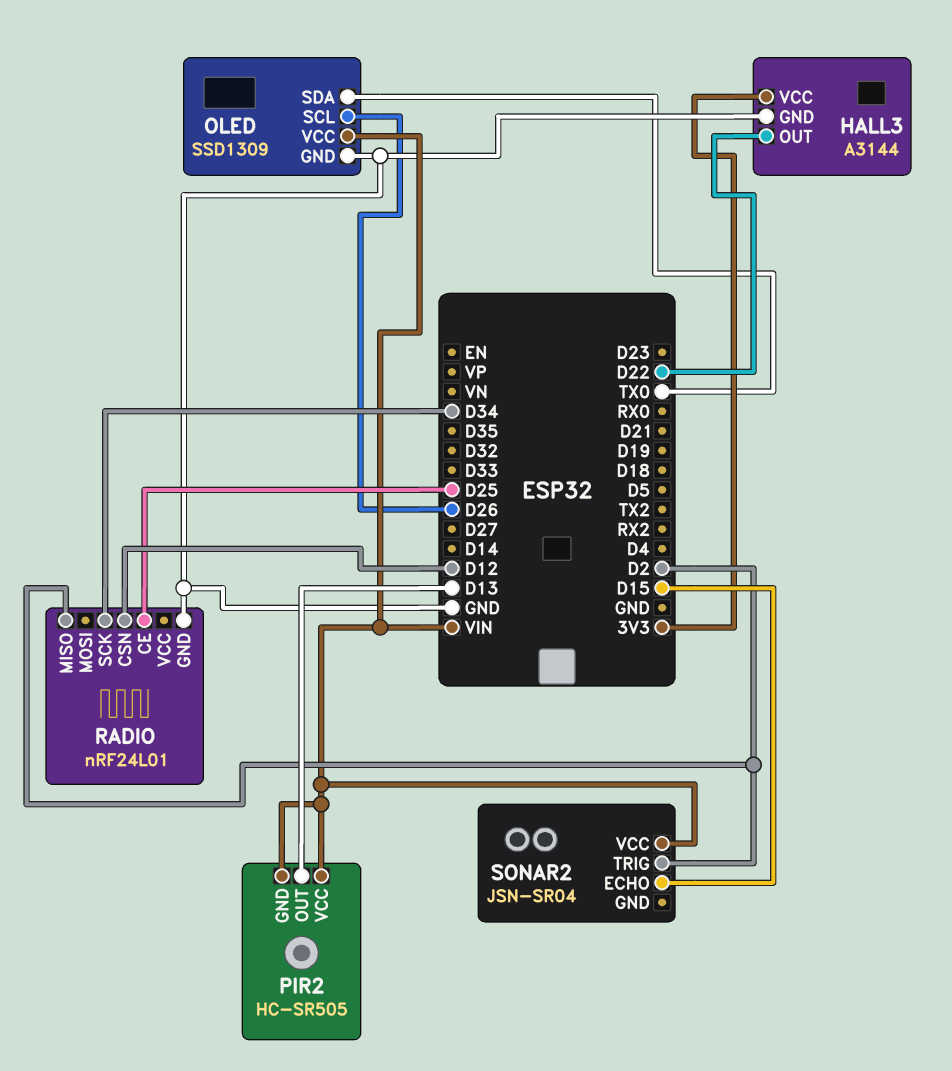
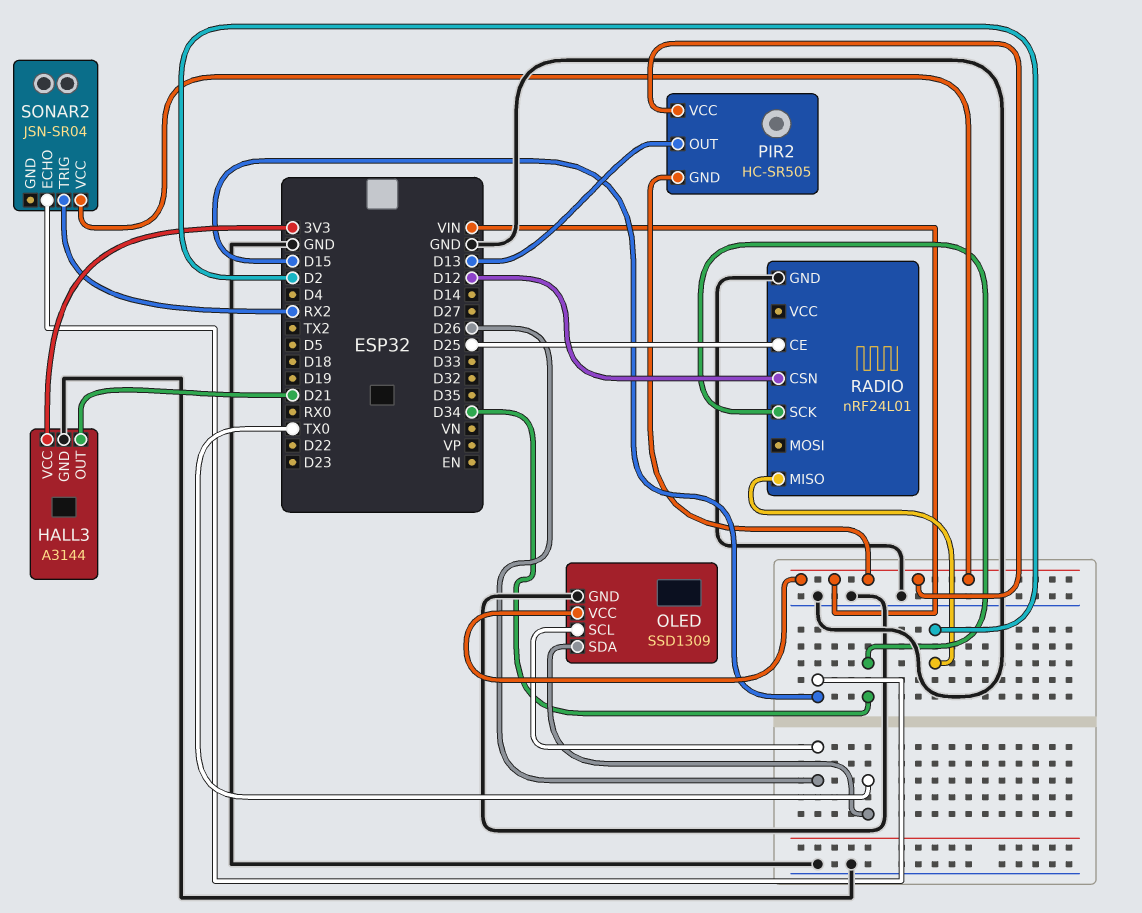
HALL3 pin OUT: D22 -> D21
SONAR2 pin TRIG: D2 -> RX2

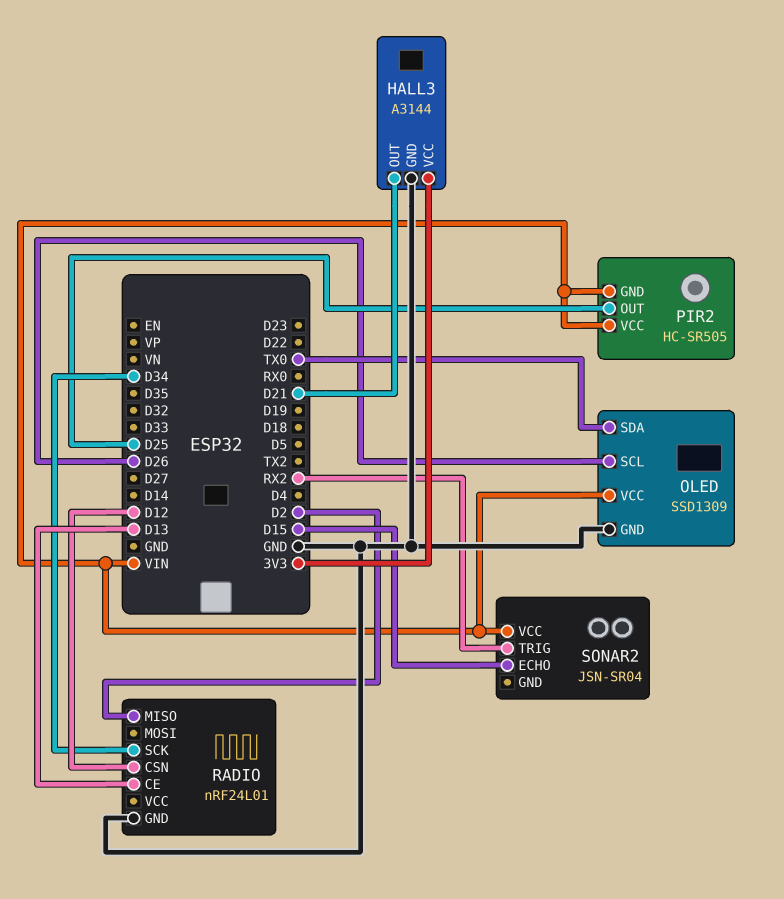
PIR2 pin OUT: D13 -> D25
RADIO pin CE: D25 -> D13

